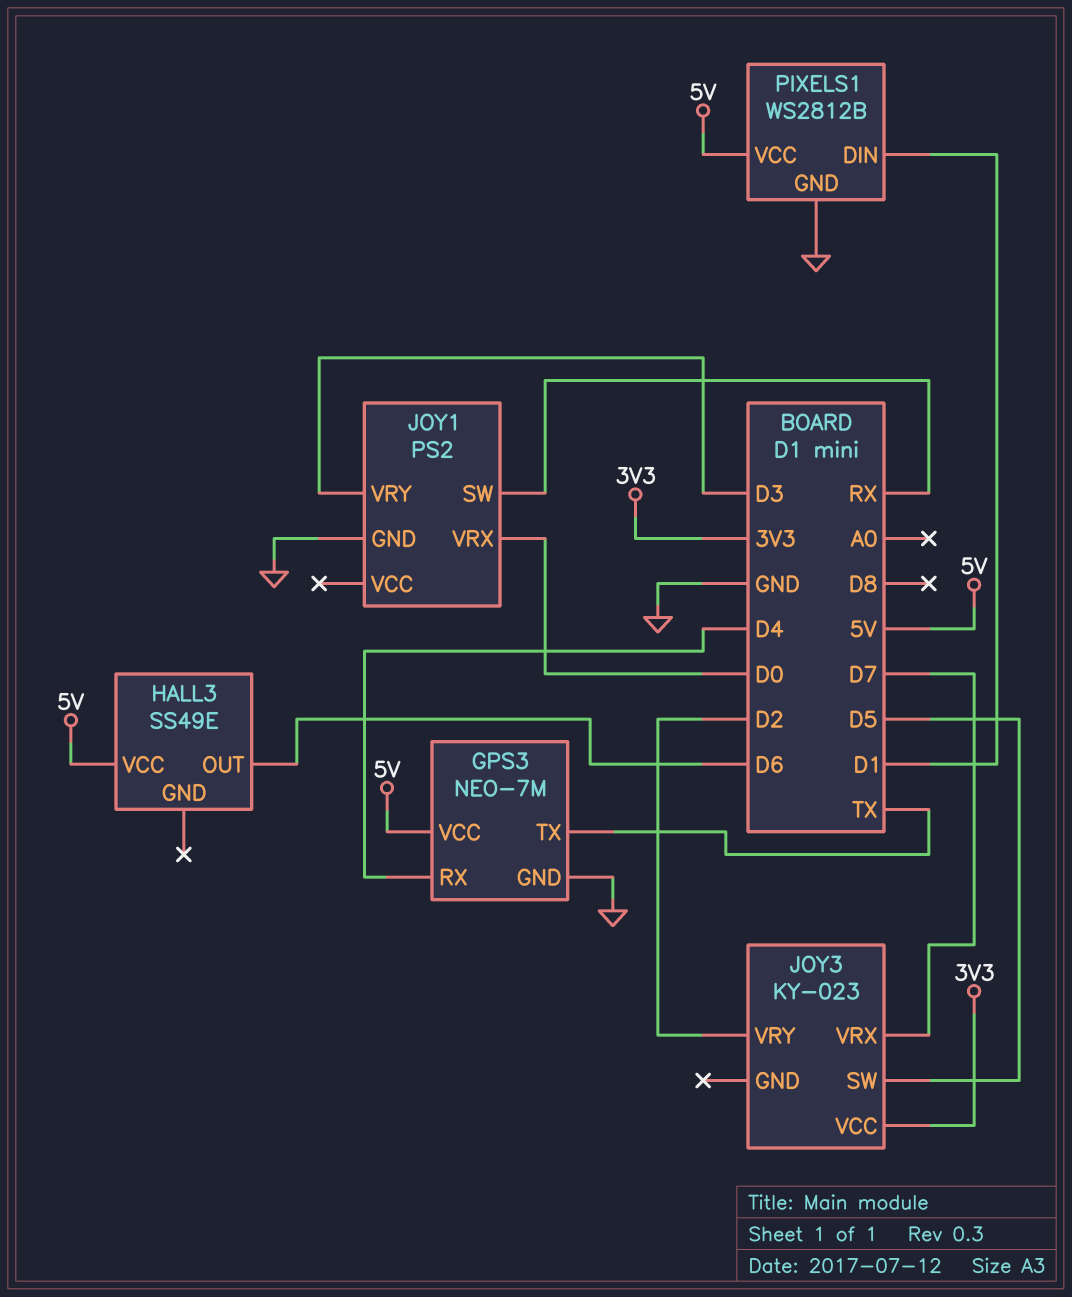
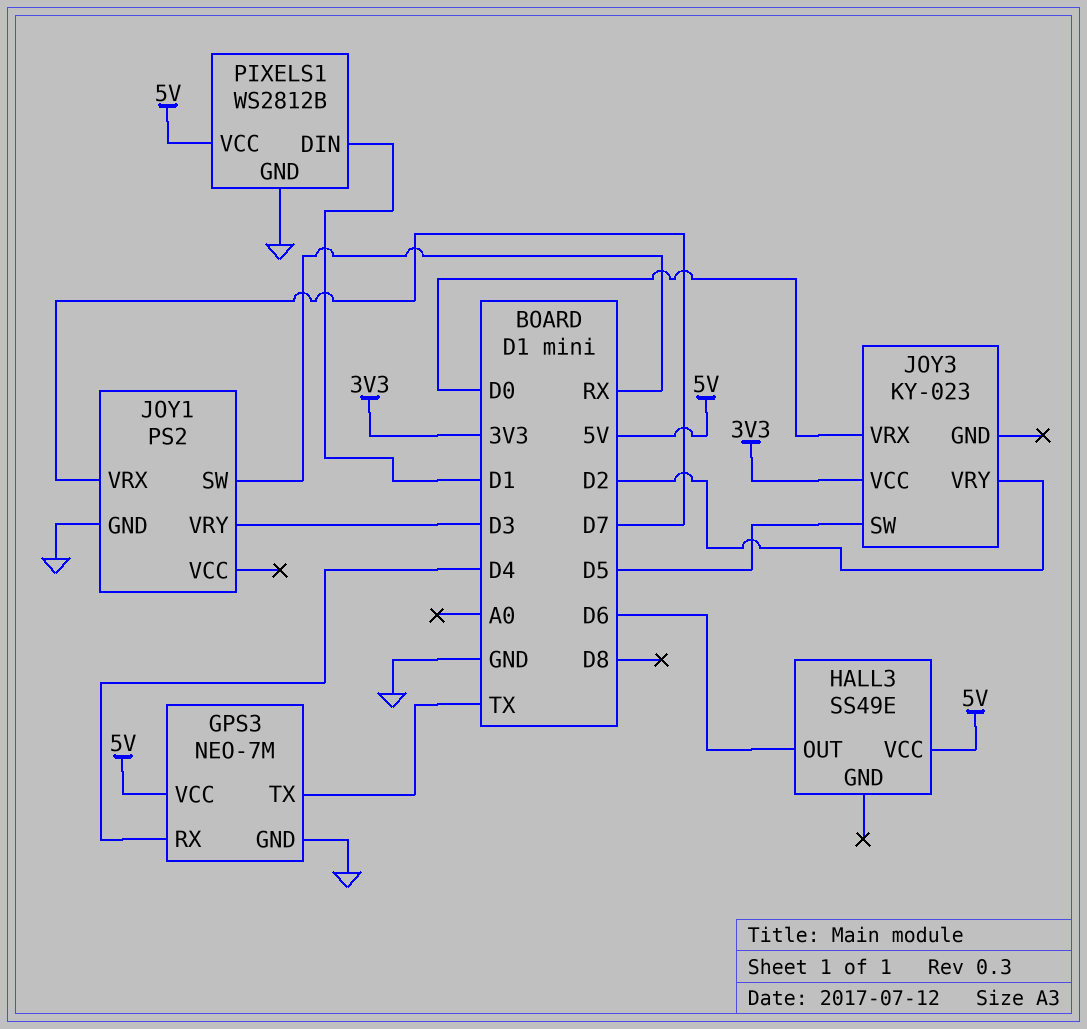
JOY1 pin VRX: D0 -> D7
JOY3 pin VRX: D7 -> D0

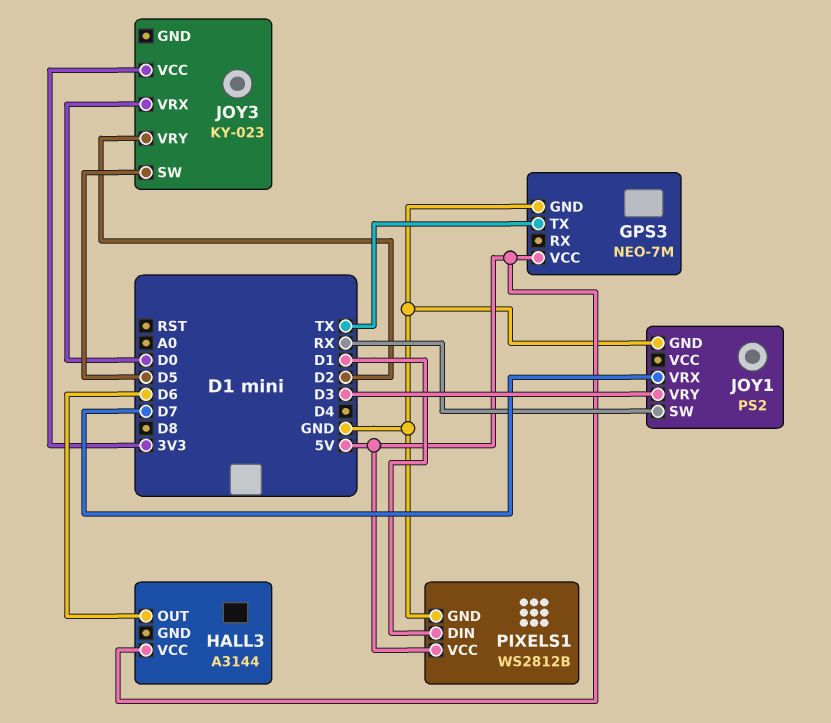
GPS3 pin RX: D4 -> none
HALL3: SS49E -> A3144

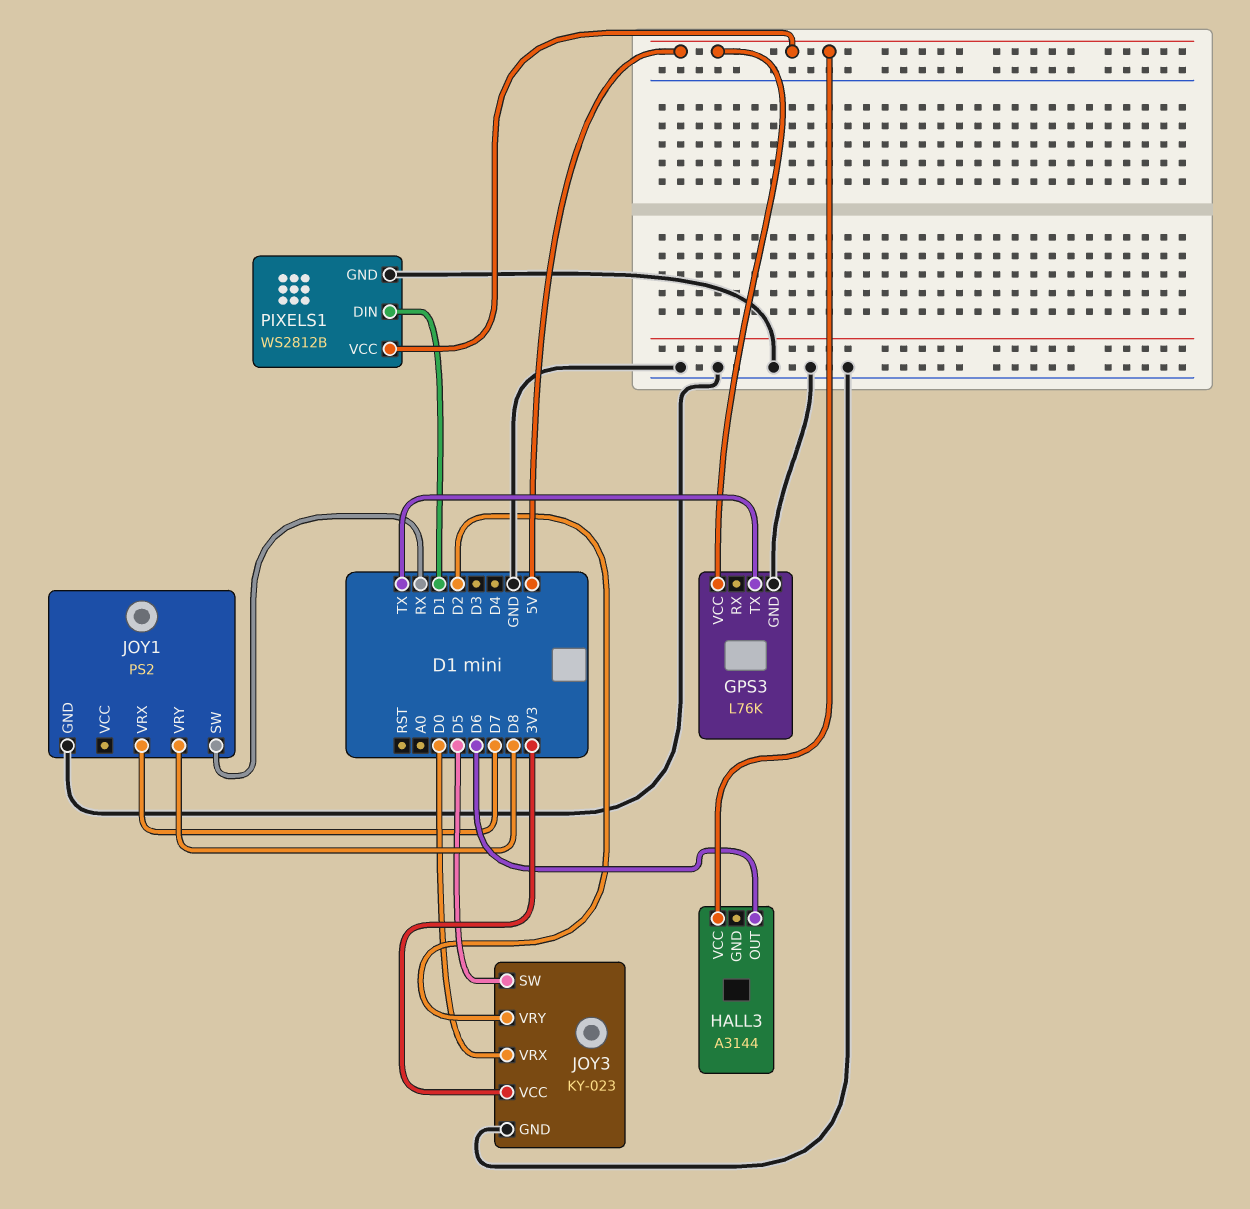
GPS3: NEO-7M -> L76K
JOY1 pin VRY: D3 -> D8
JOY3 pin GND: none -> GND

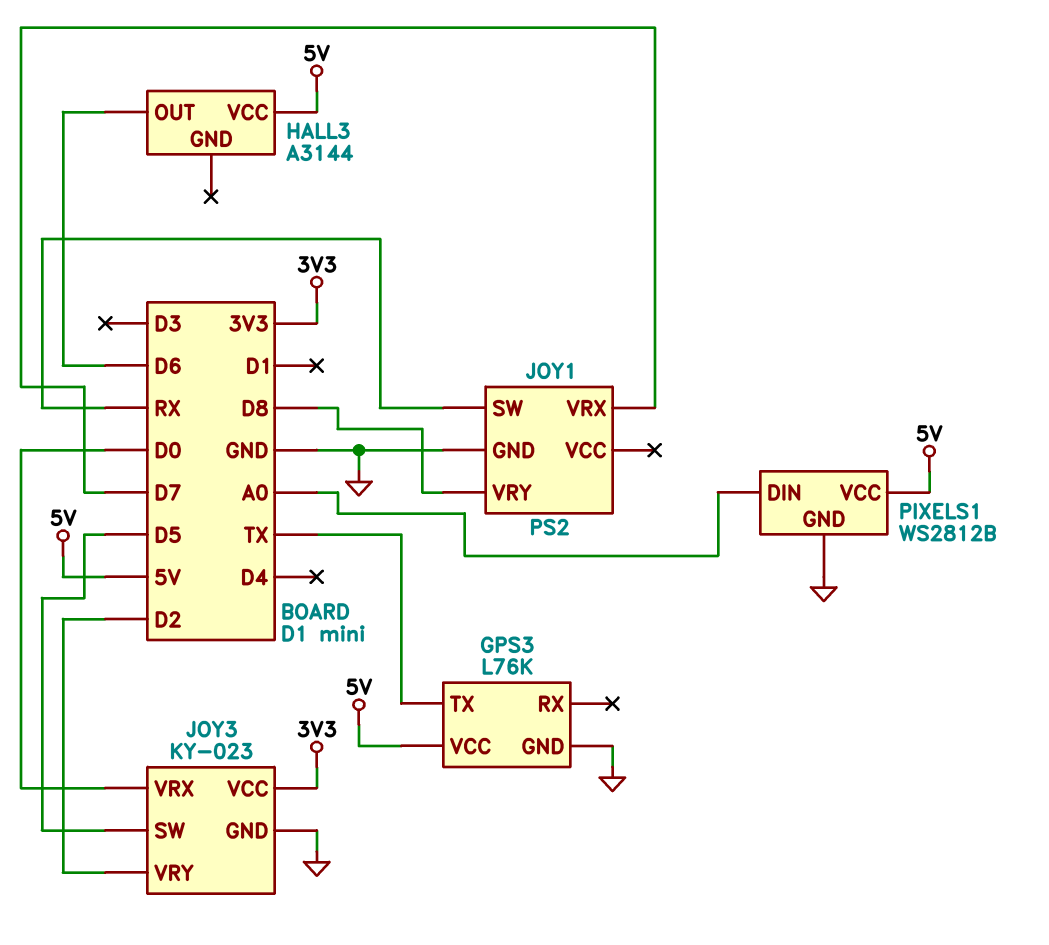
PIXELS1 pin DIN: D1 -> A0

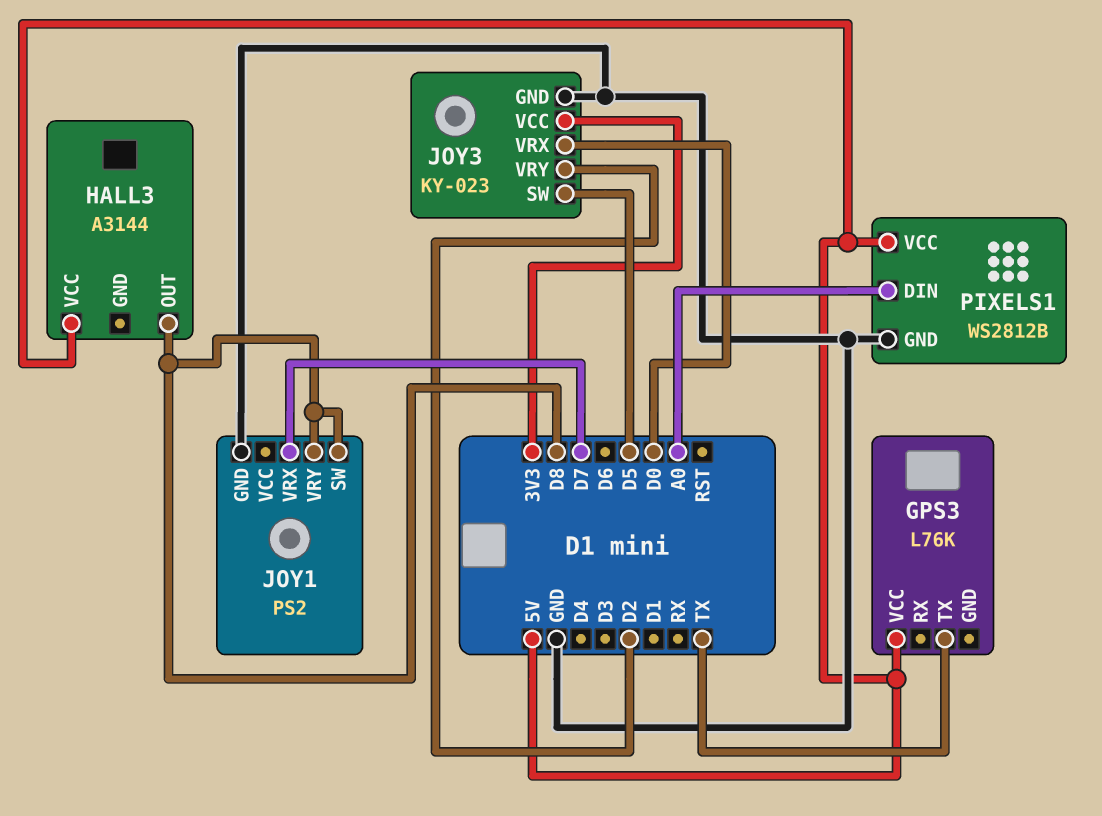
GPS3 pin GND: GND -> none
HALL3 pin OUT: D6 -> D8
JOY1 pin SW: RX -> D8

